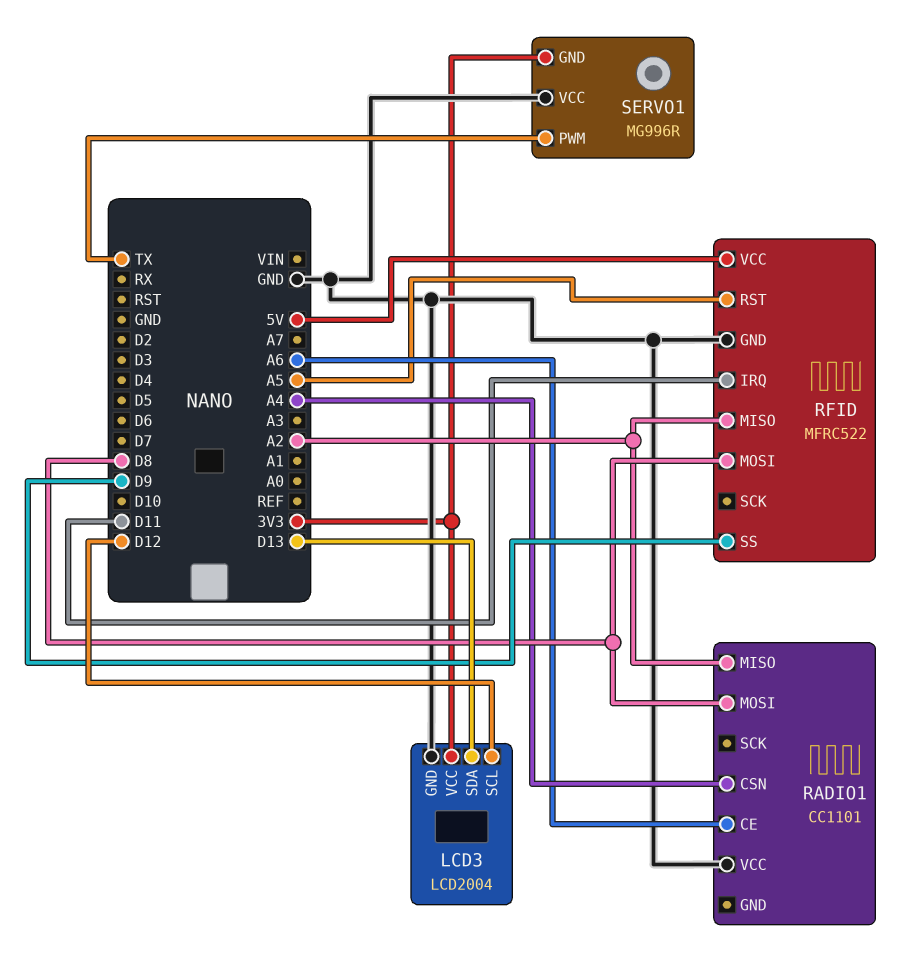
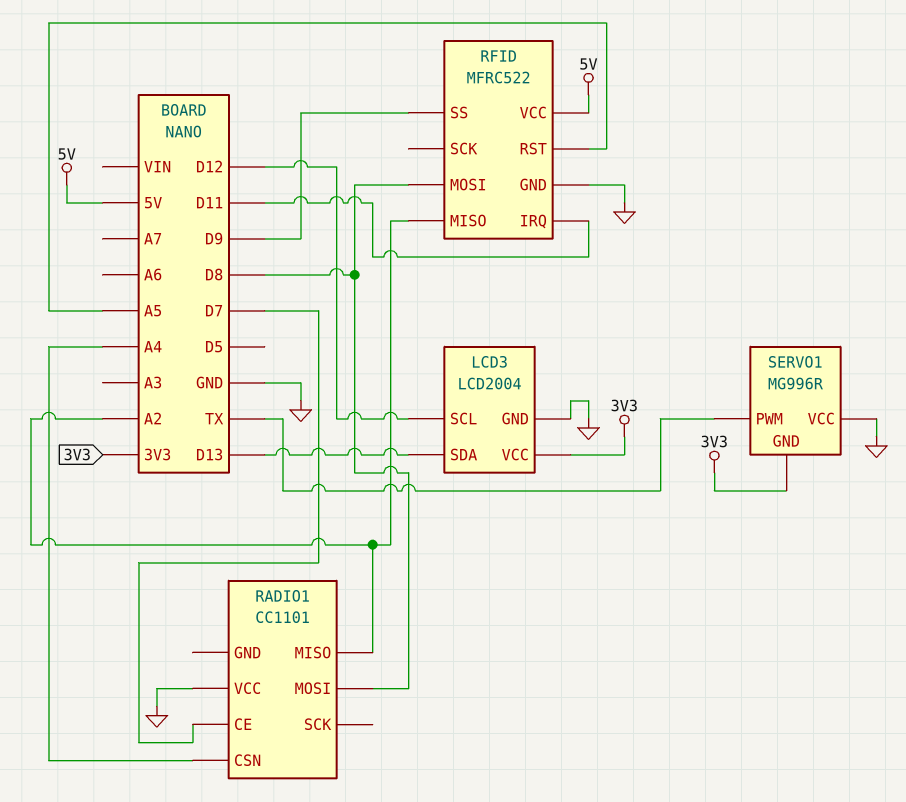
RADIO1 pin CE: A6 -> D7

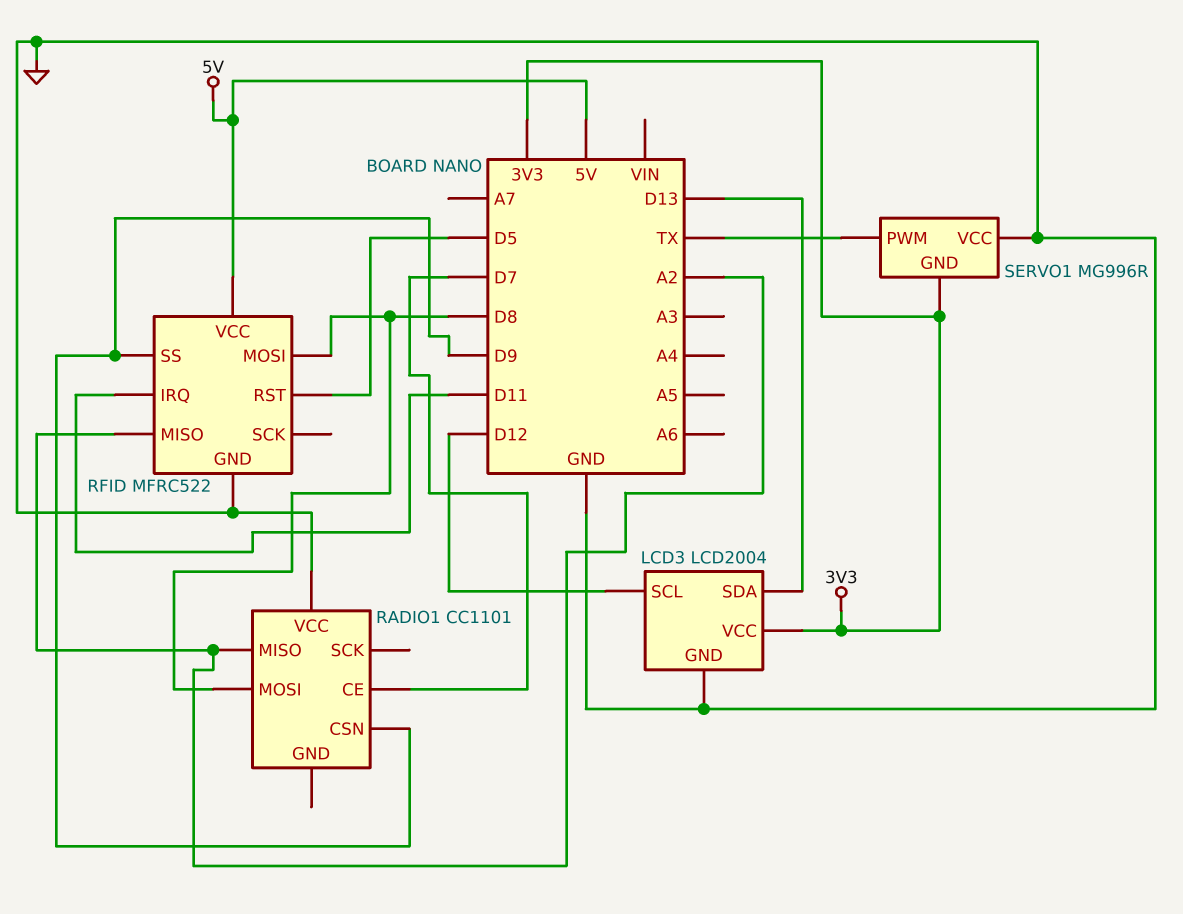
RADIO1 pin CSN: A4 -> D9
RFID pin RST: A5 -> D5

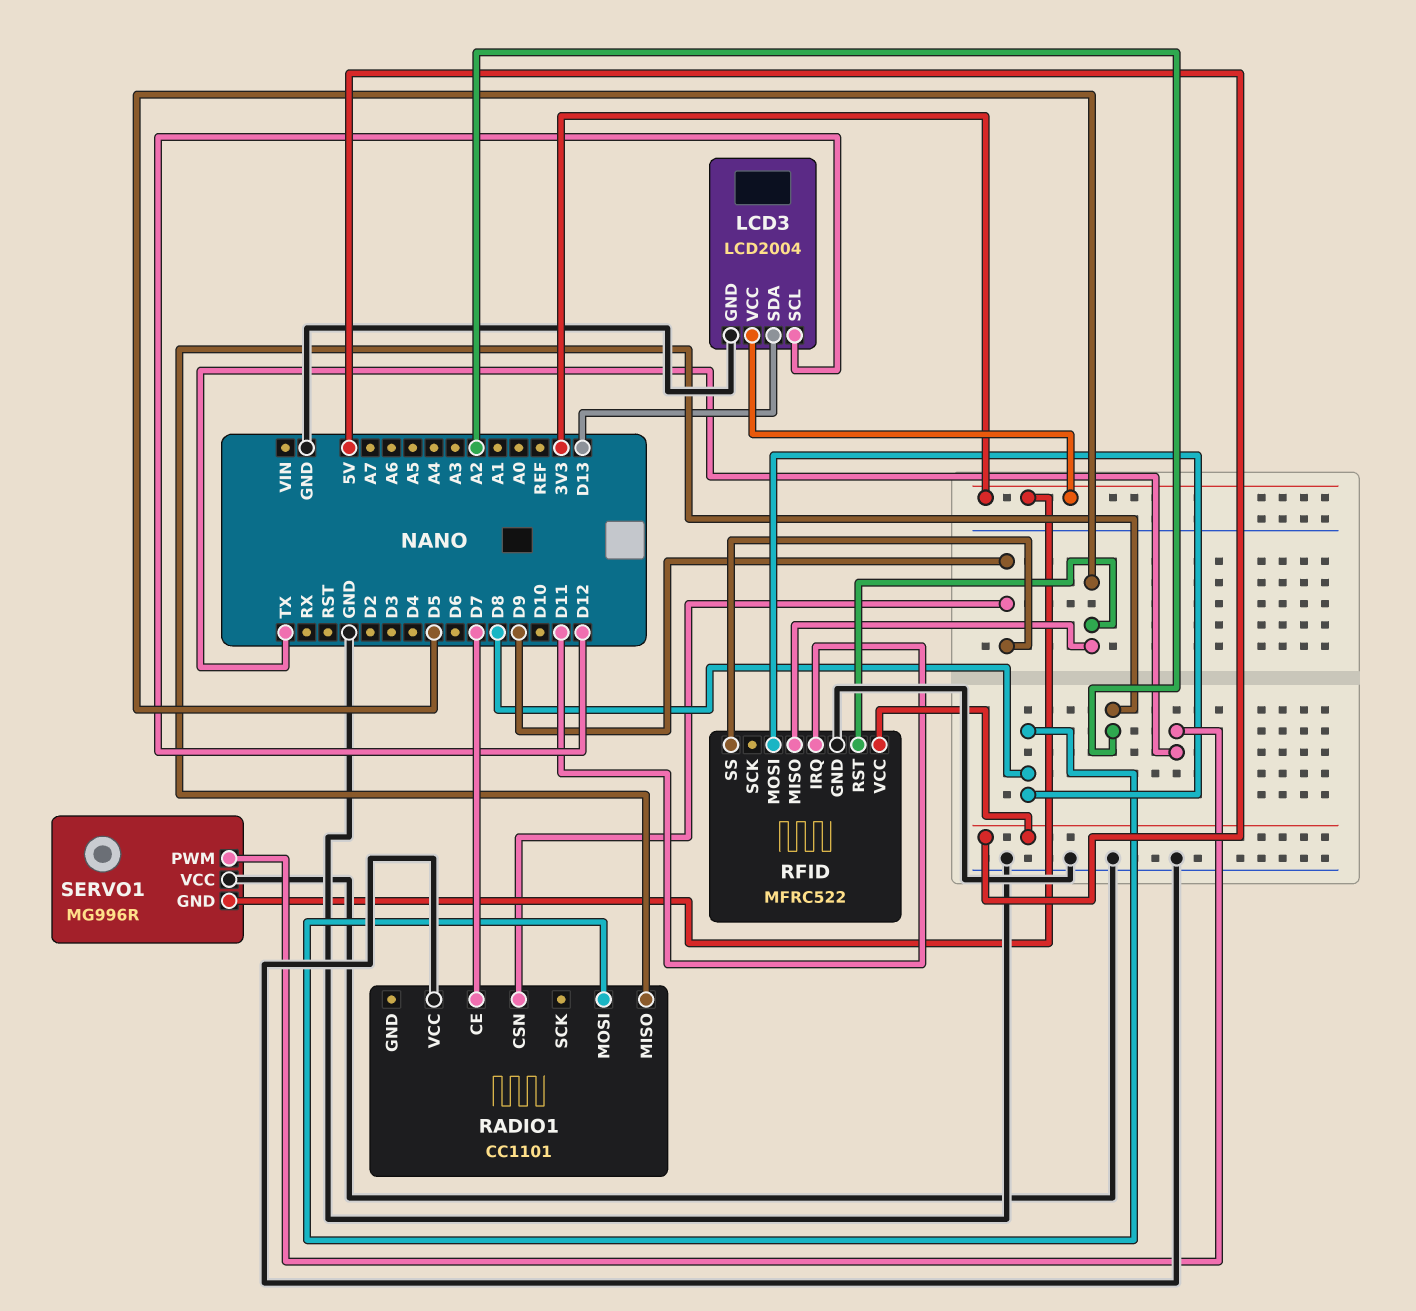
RFID pin MISO: A2 -> D5

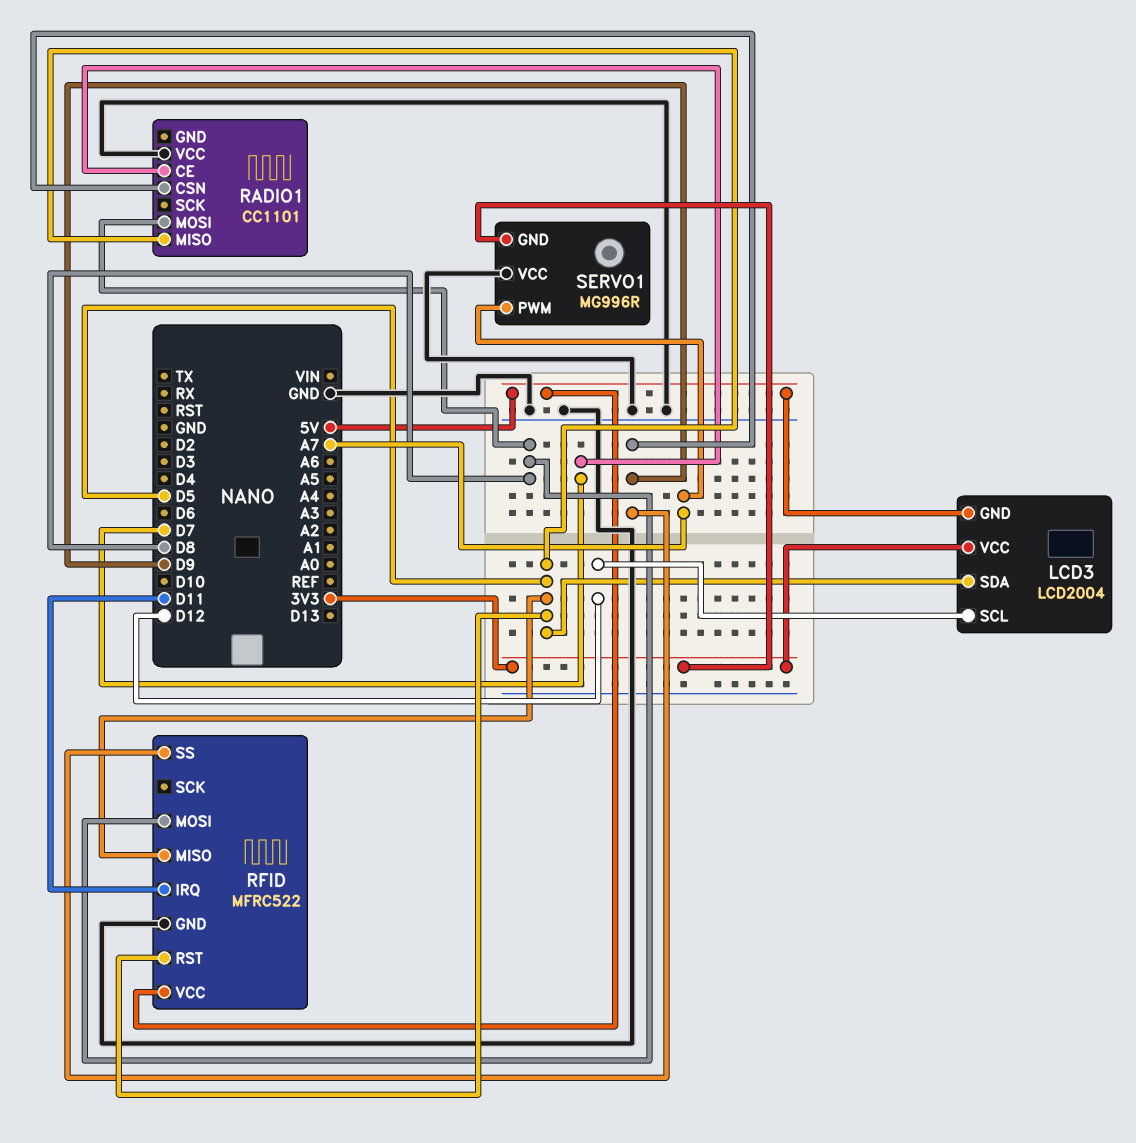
LCD3 pin GND: GND -> 5V
LCD3 pin SDA: D13 -> D5
RADIO1 pin MISO: A2 -> D5
SERVO1 pin PWM: TX -> A7

